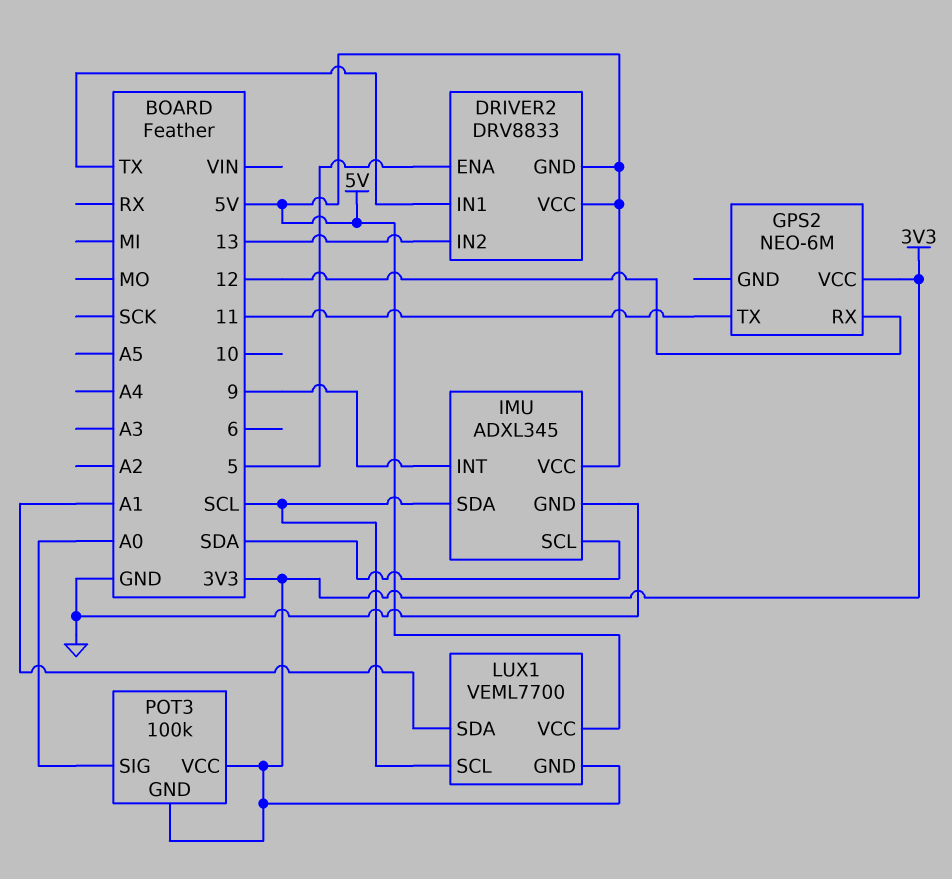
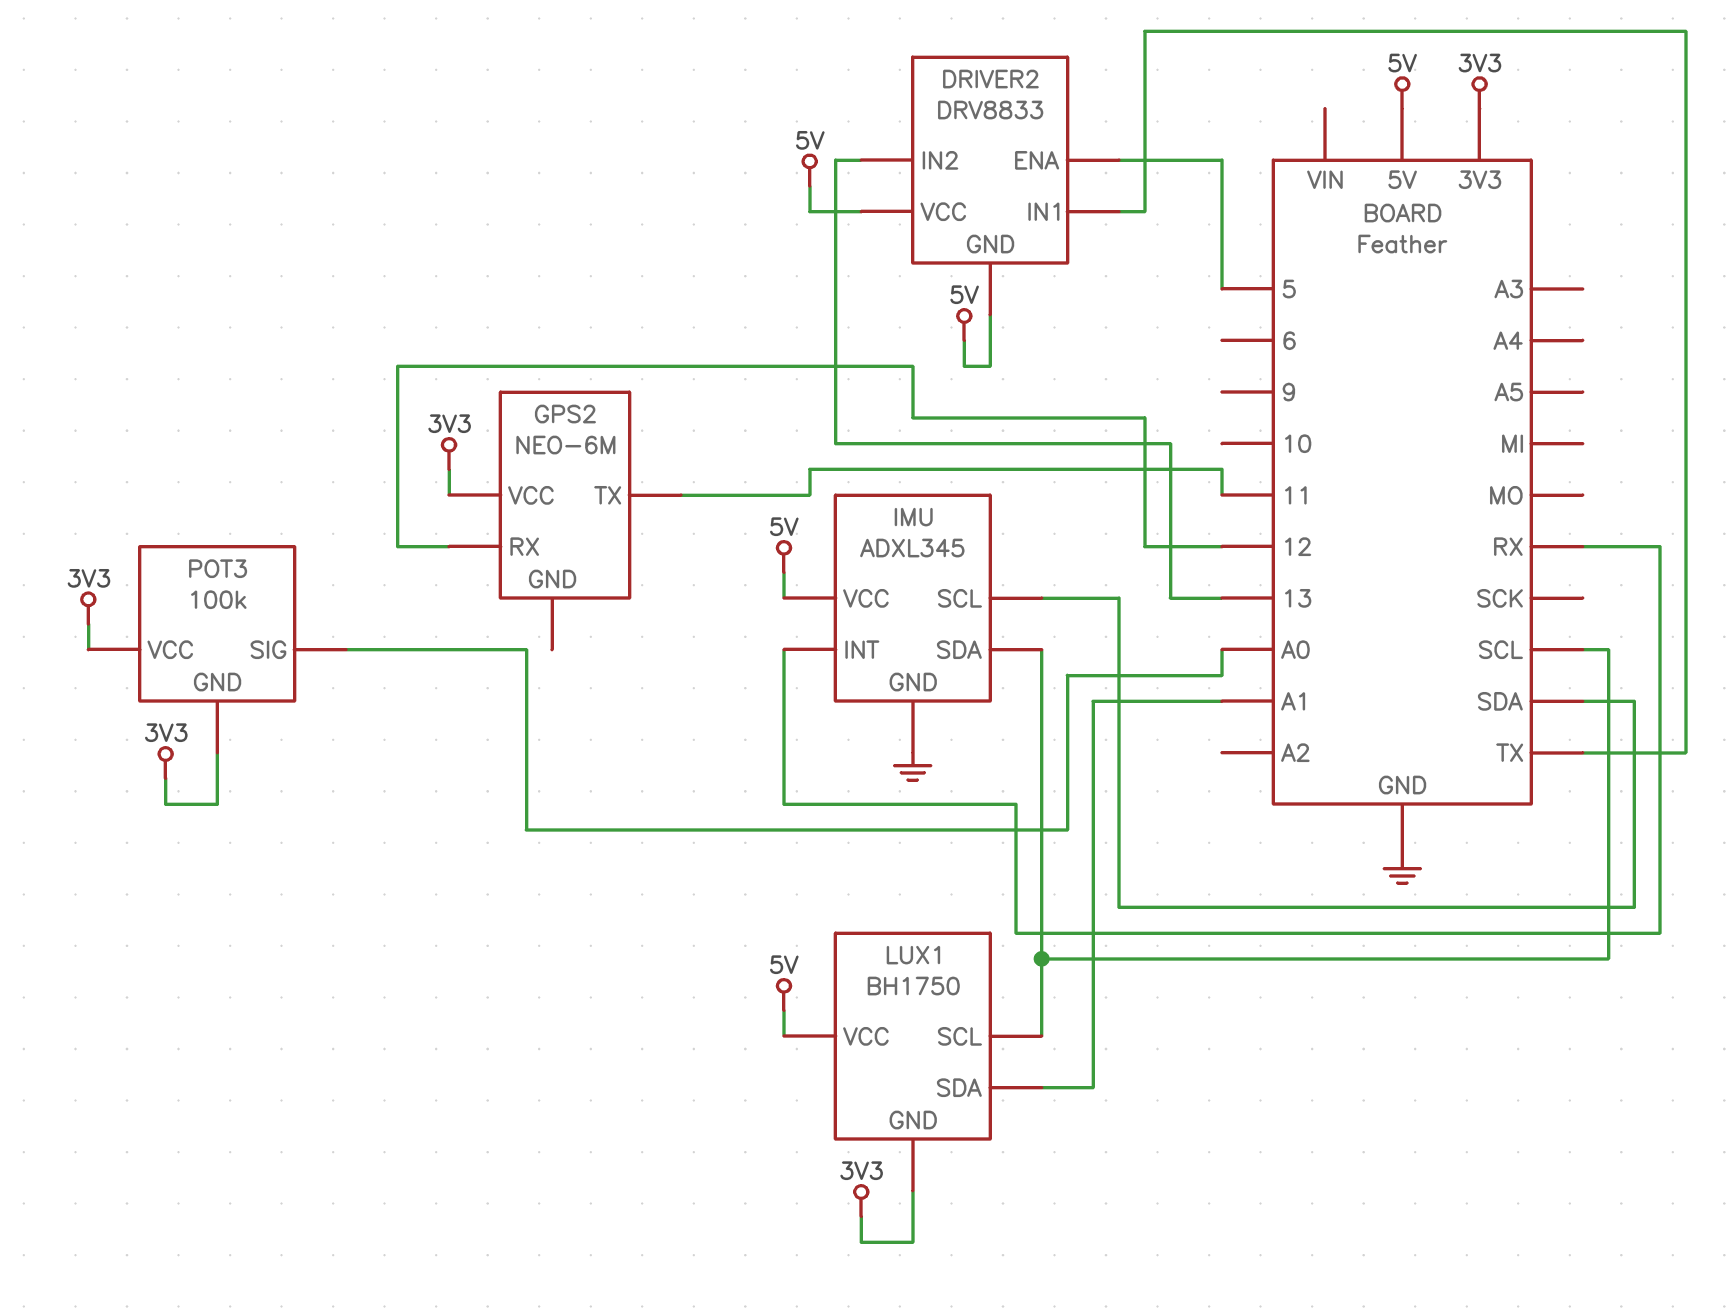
IMU pin INT: 9 -> RX
LUX1: VEML7700 -> BH1750

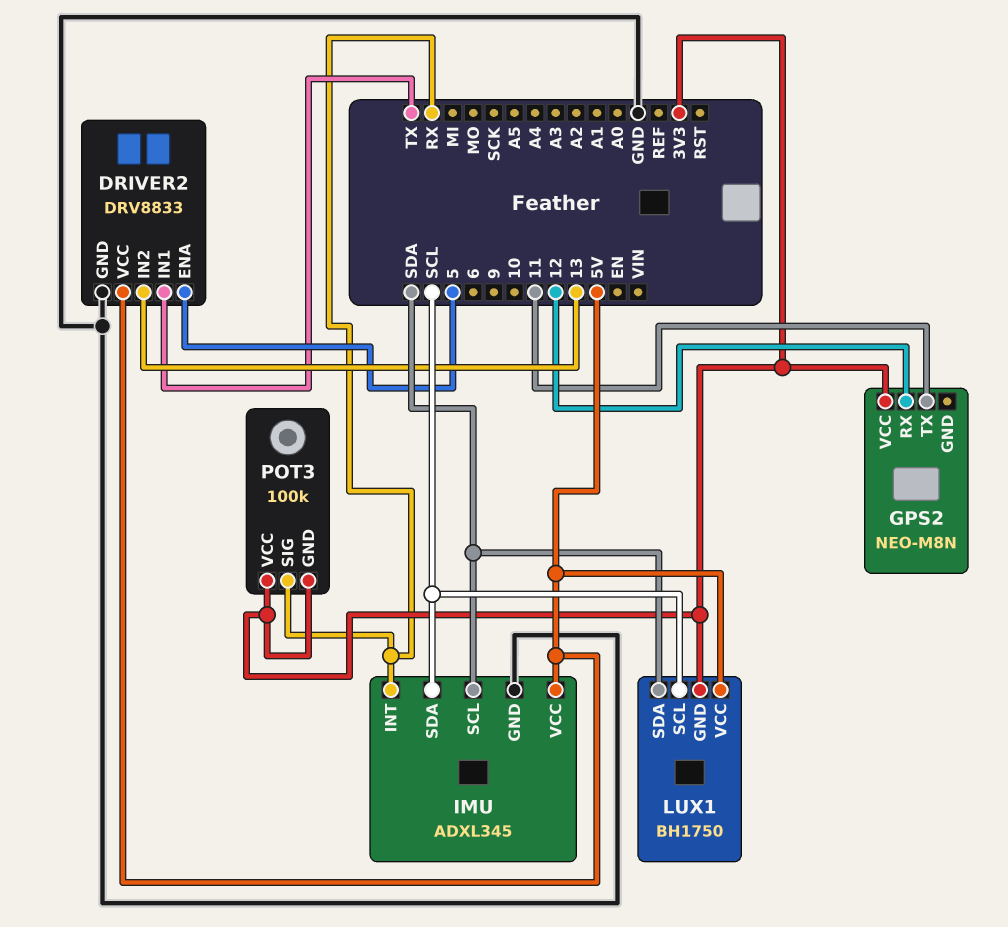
DRIVER2 pin GND: 5V -> GND
GPS2: NEO-6M -> NEO-M8N
LUX1 pin SDA: A1 -> SDA
POT3 pin SIG: A0 -> RX

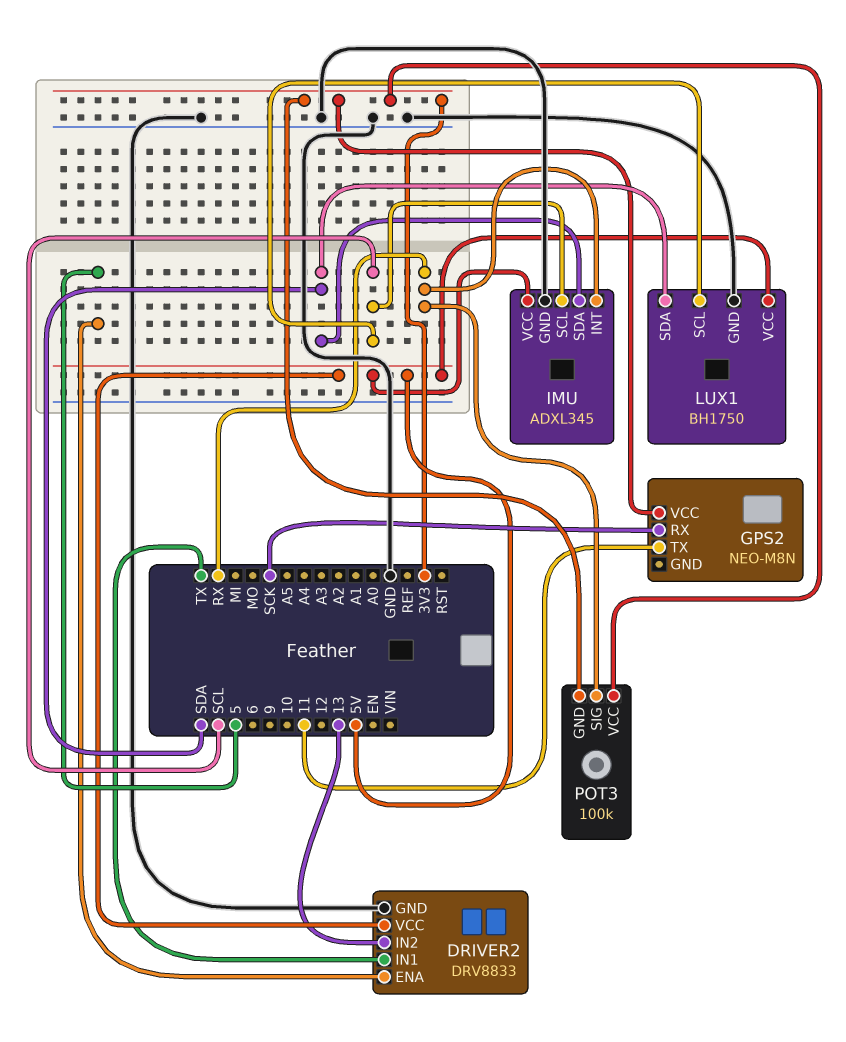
GPS2 pin RX: 12 -> SCK
IMU pin SCL: SDA -> SCL
IMU pin SDA: SCL -> SDA
LUX1 pin GND: 3V3 -> GND

